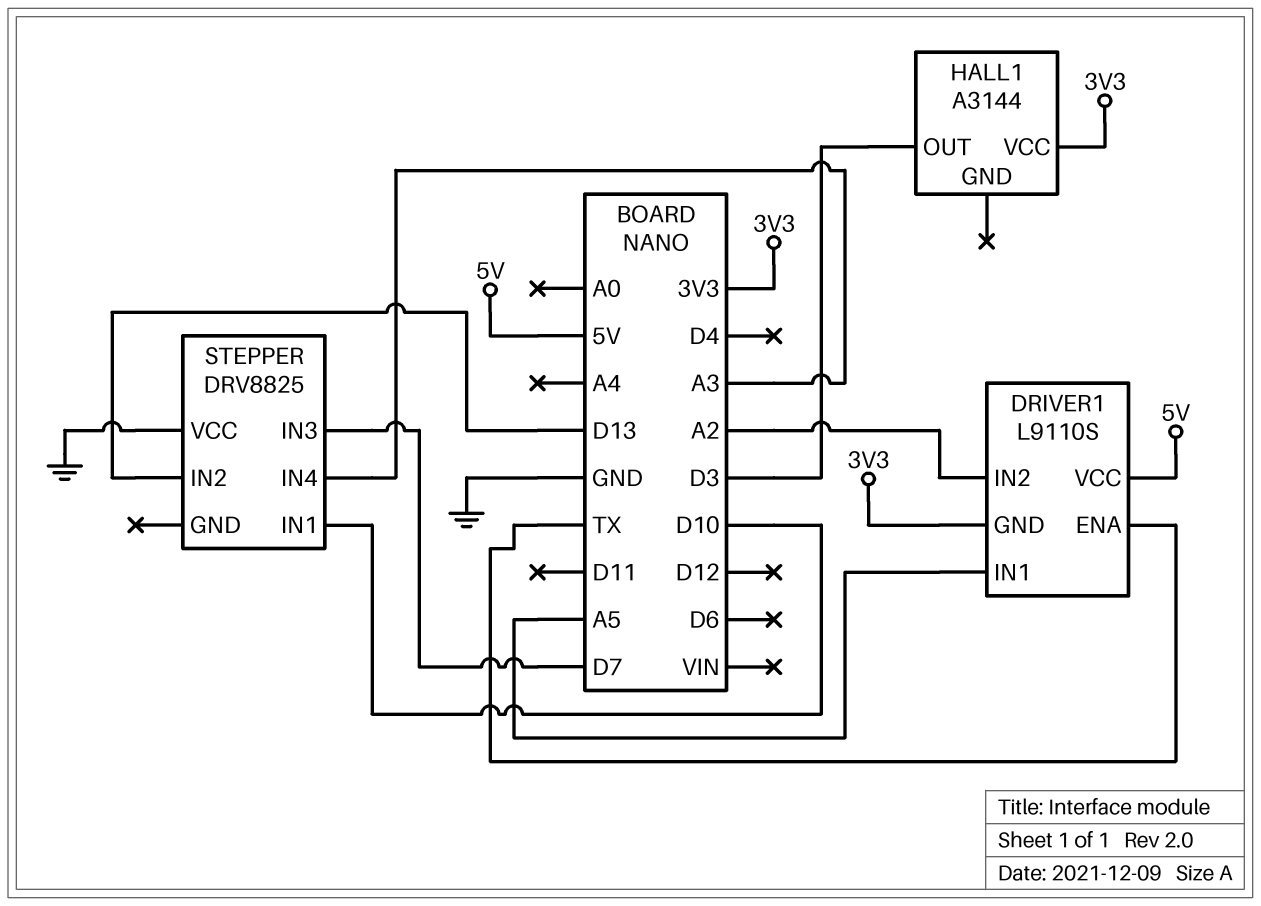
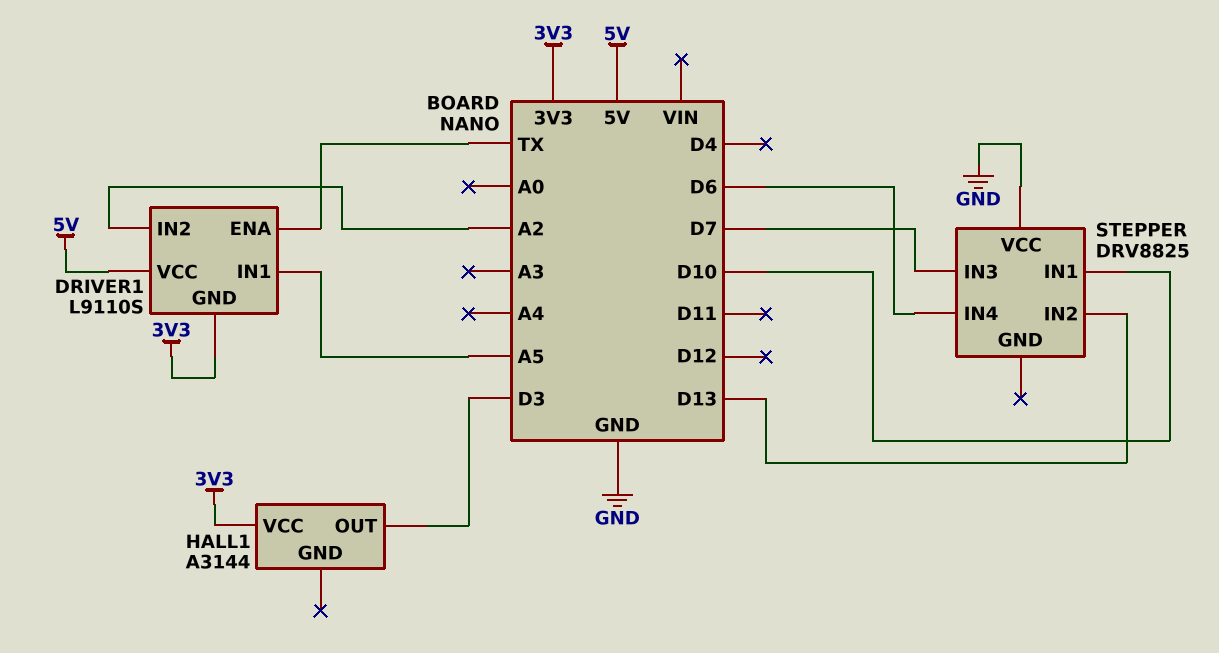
STEPPER pin IN4: A3 -> D6

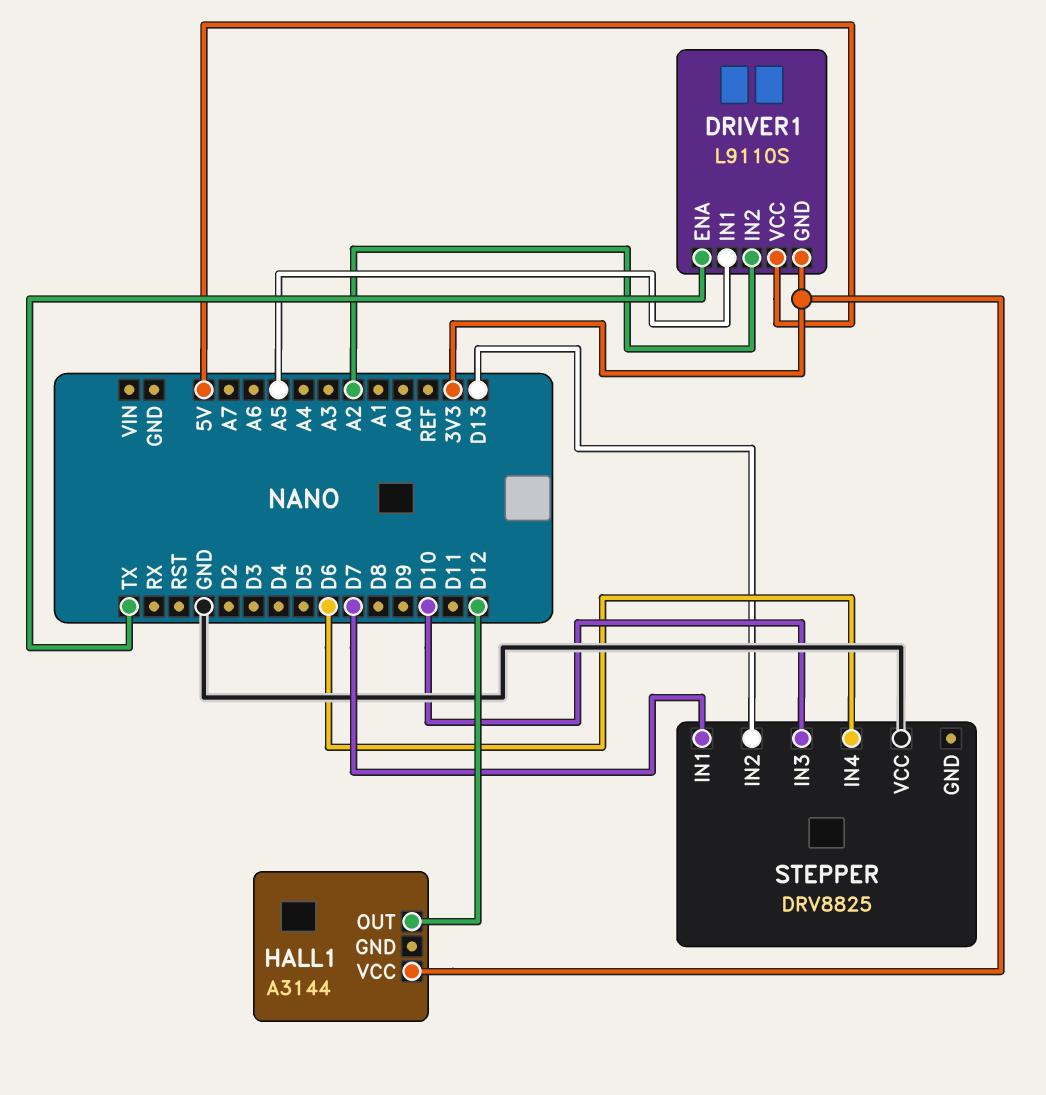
HALL1 pin OUT: D3 -> D12
STEPPER pin IN1: D10 -> D7
STEPPER pin IN3: D7 -> D10

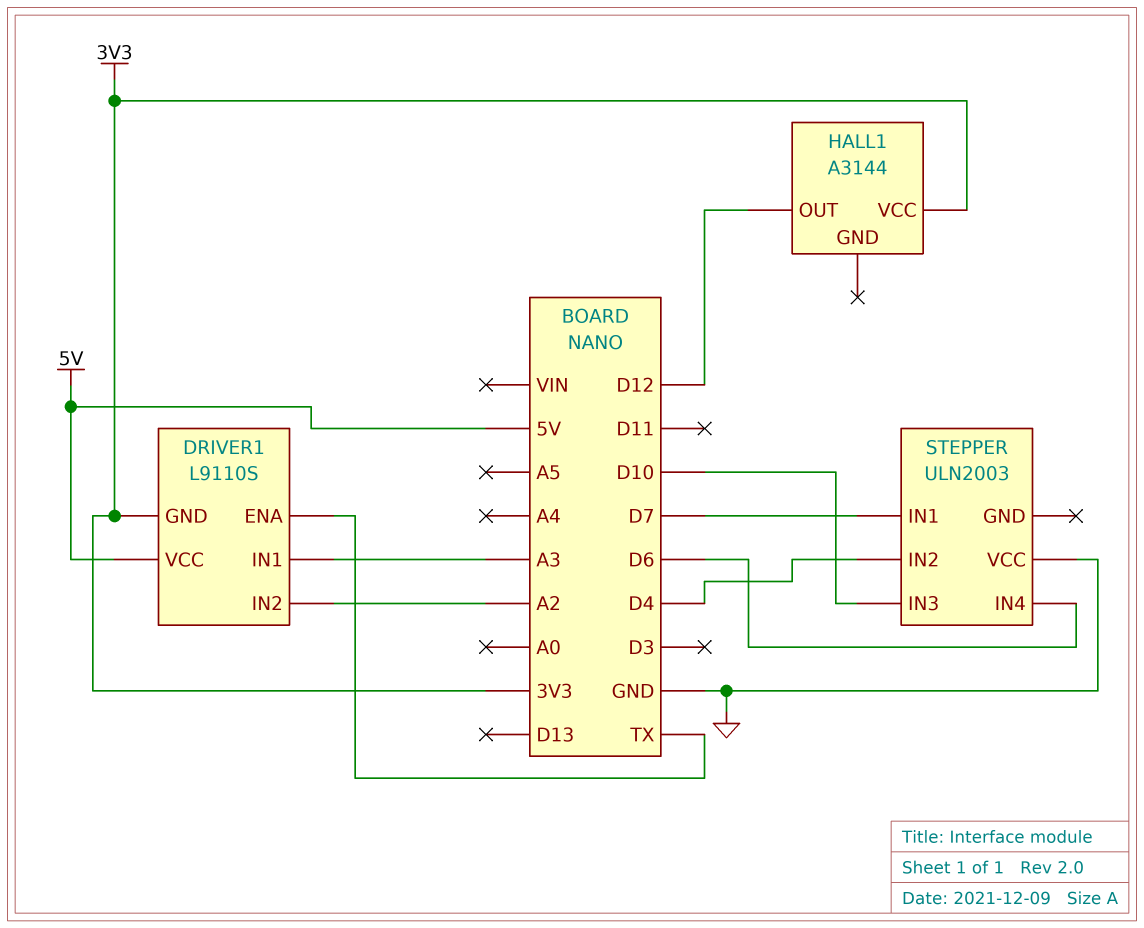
DRIVER1 pin IN1: A5 -> A3
STEPPER: DRV8825 -> ULN2003
STEPPER pin IN2: D13 -> D4

